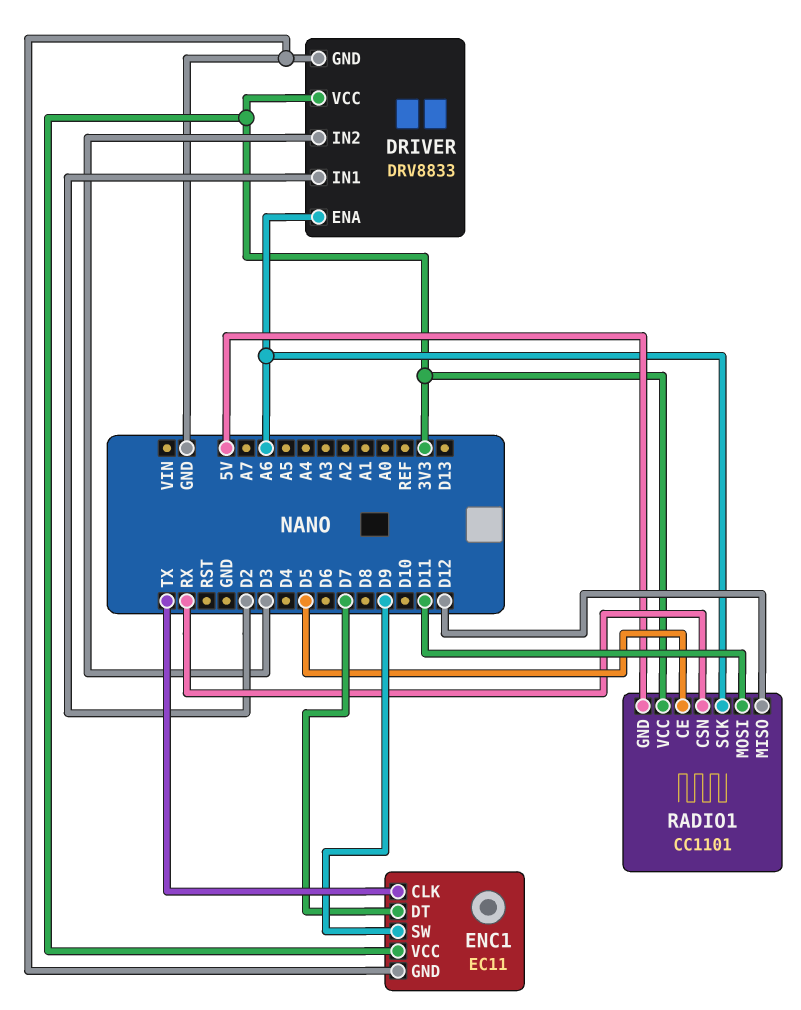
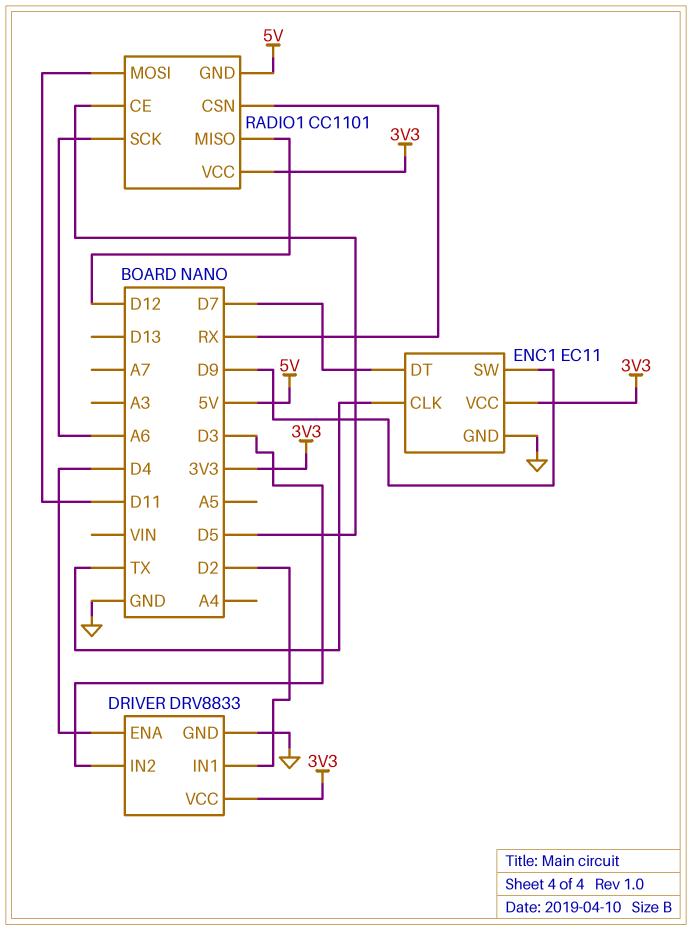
DRIVER pin ENA: A6 -> D4

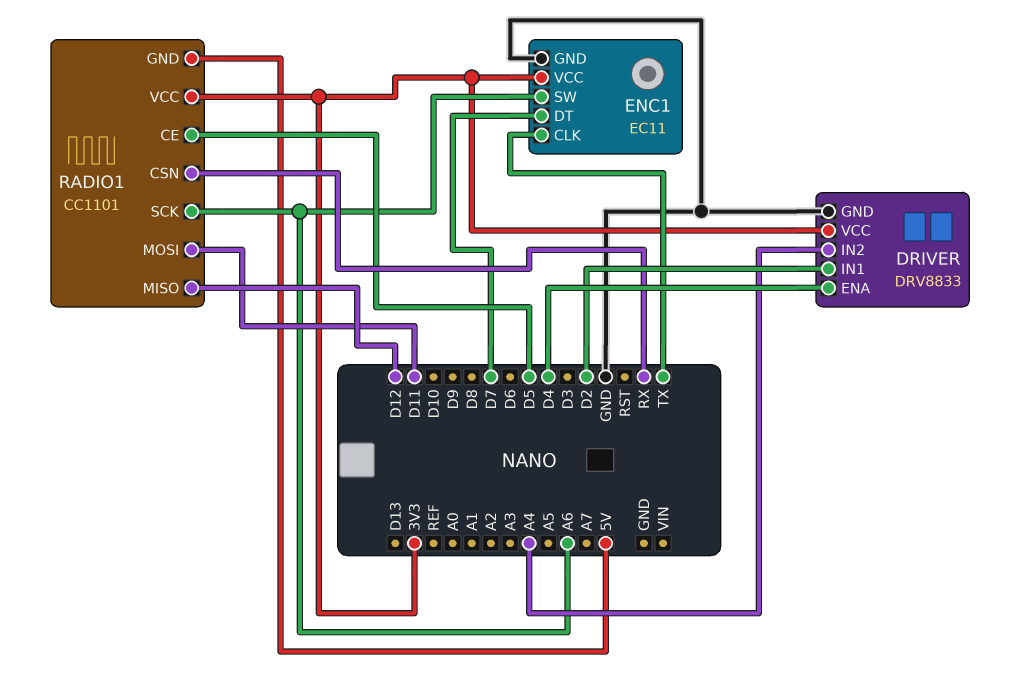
DRIVER pin IN2: D3 -> A4
ENC1 pin SW: D9 -> A6

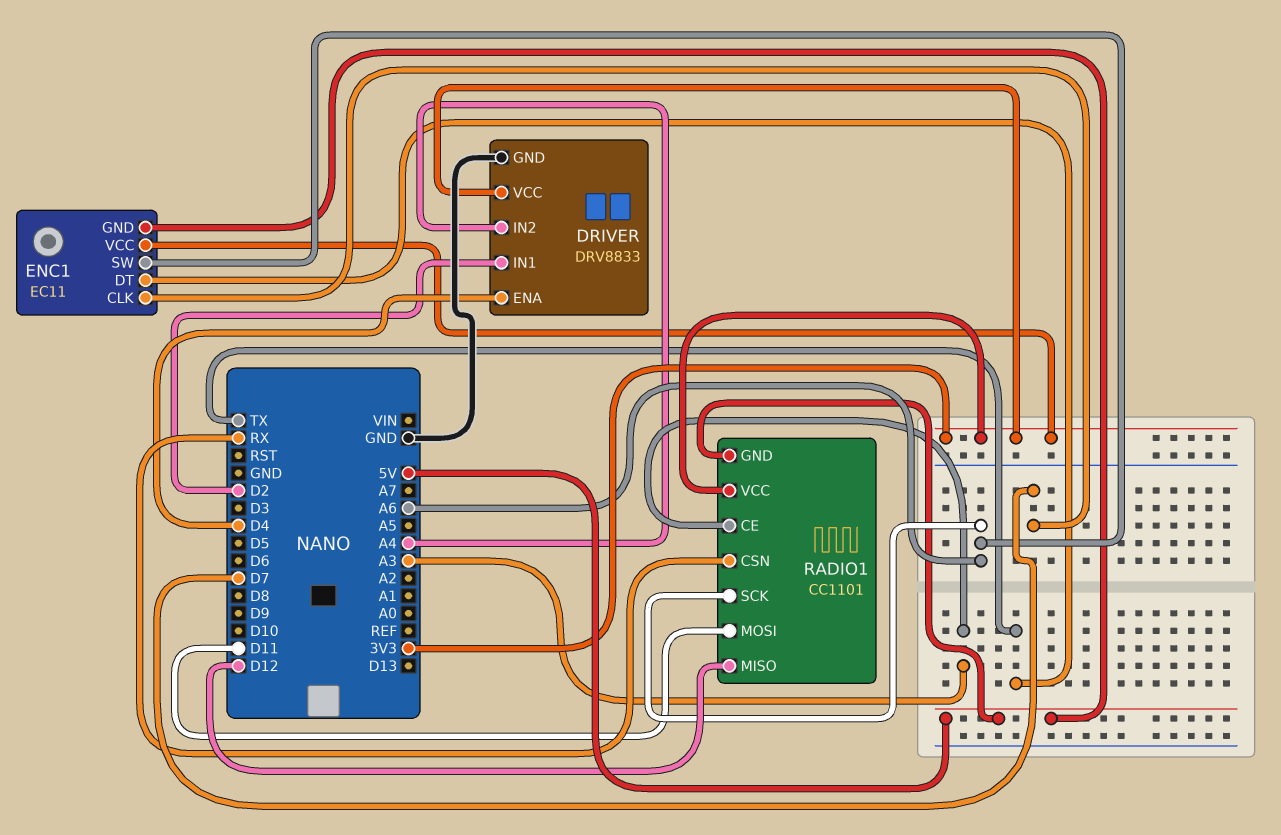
ENC1 pin CLK: TX -> D7
ENC1 pin DT: D7 -> TX
ENC1 pin GND: GND -> 5V
RADIO1 pin CE: D5 -> A3

